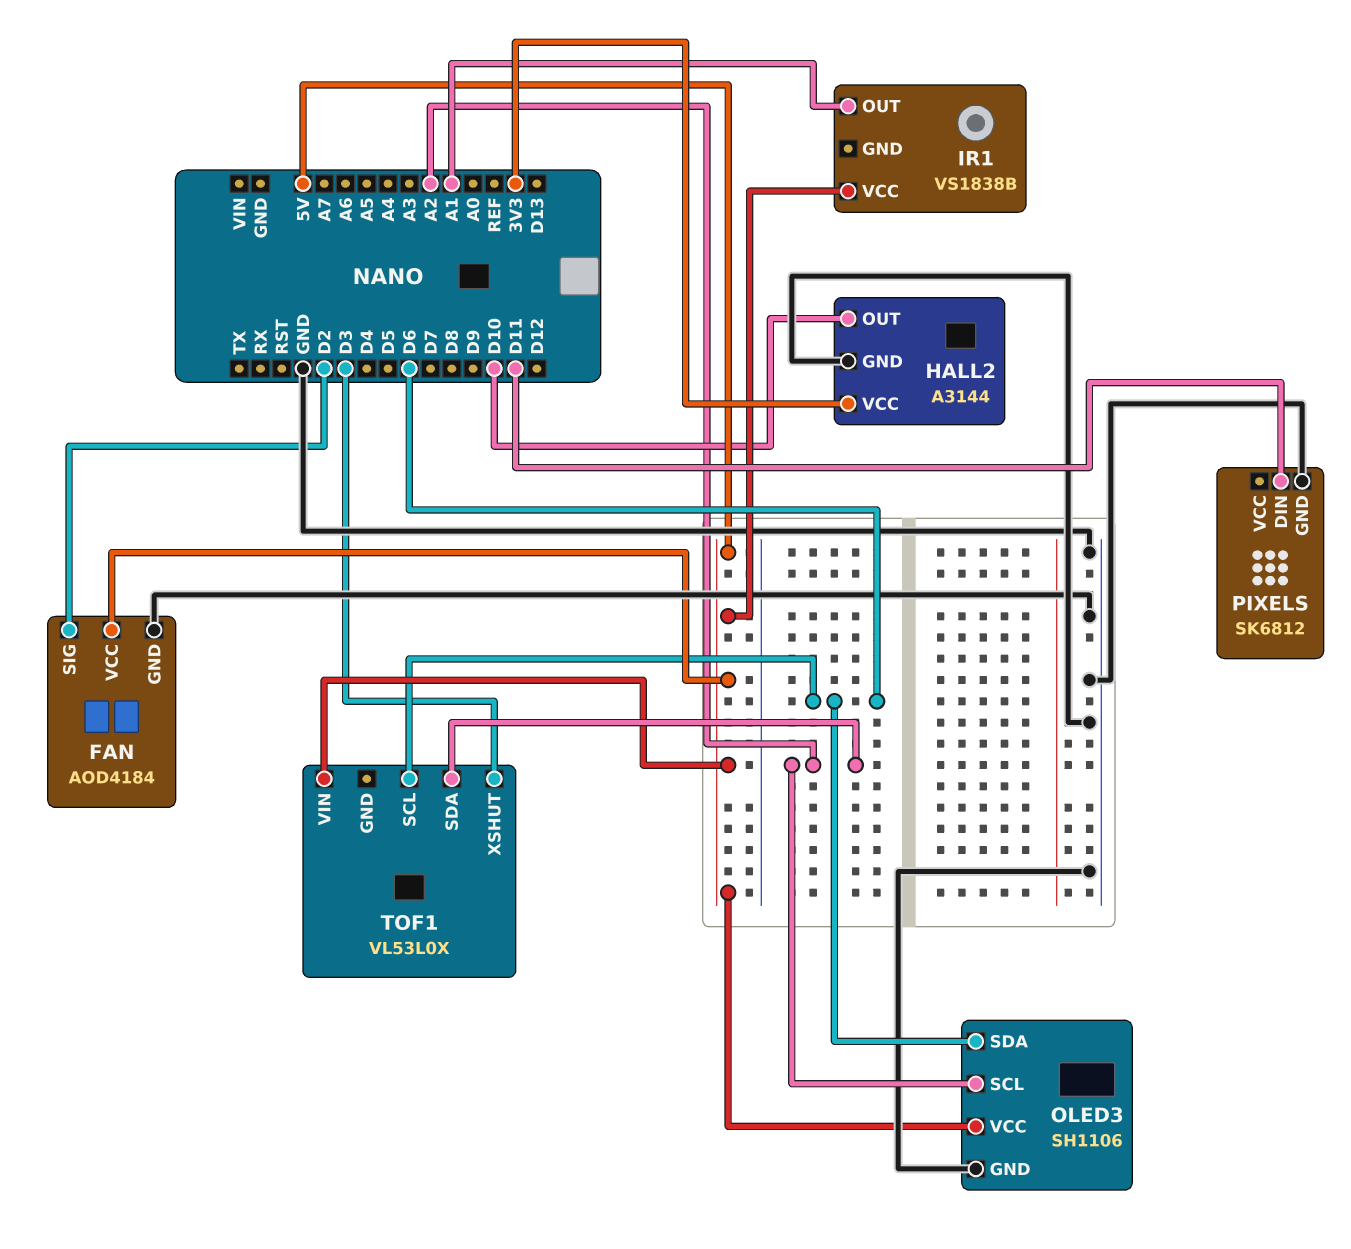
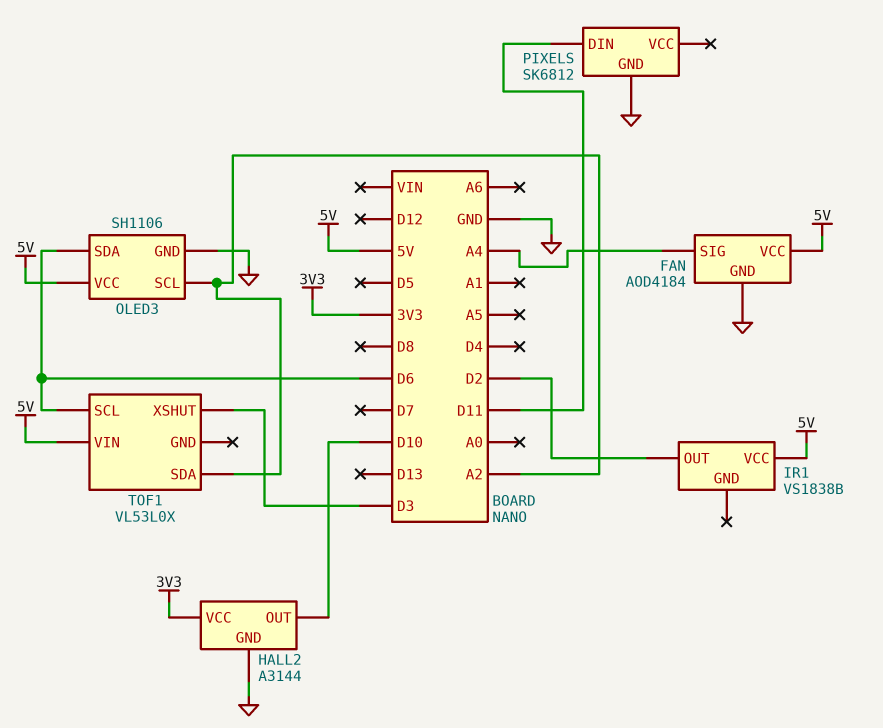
FAN pin SIG: D2 -> A4
IR1 pin OUT: A1 -> D2

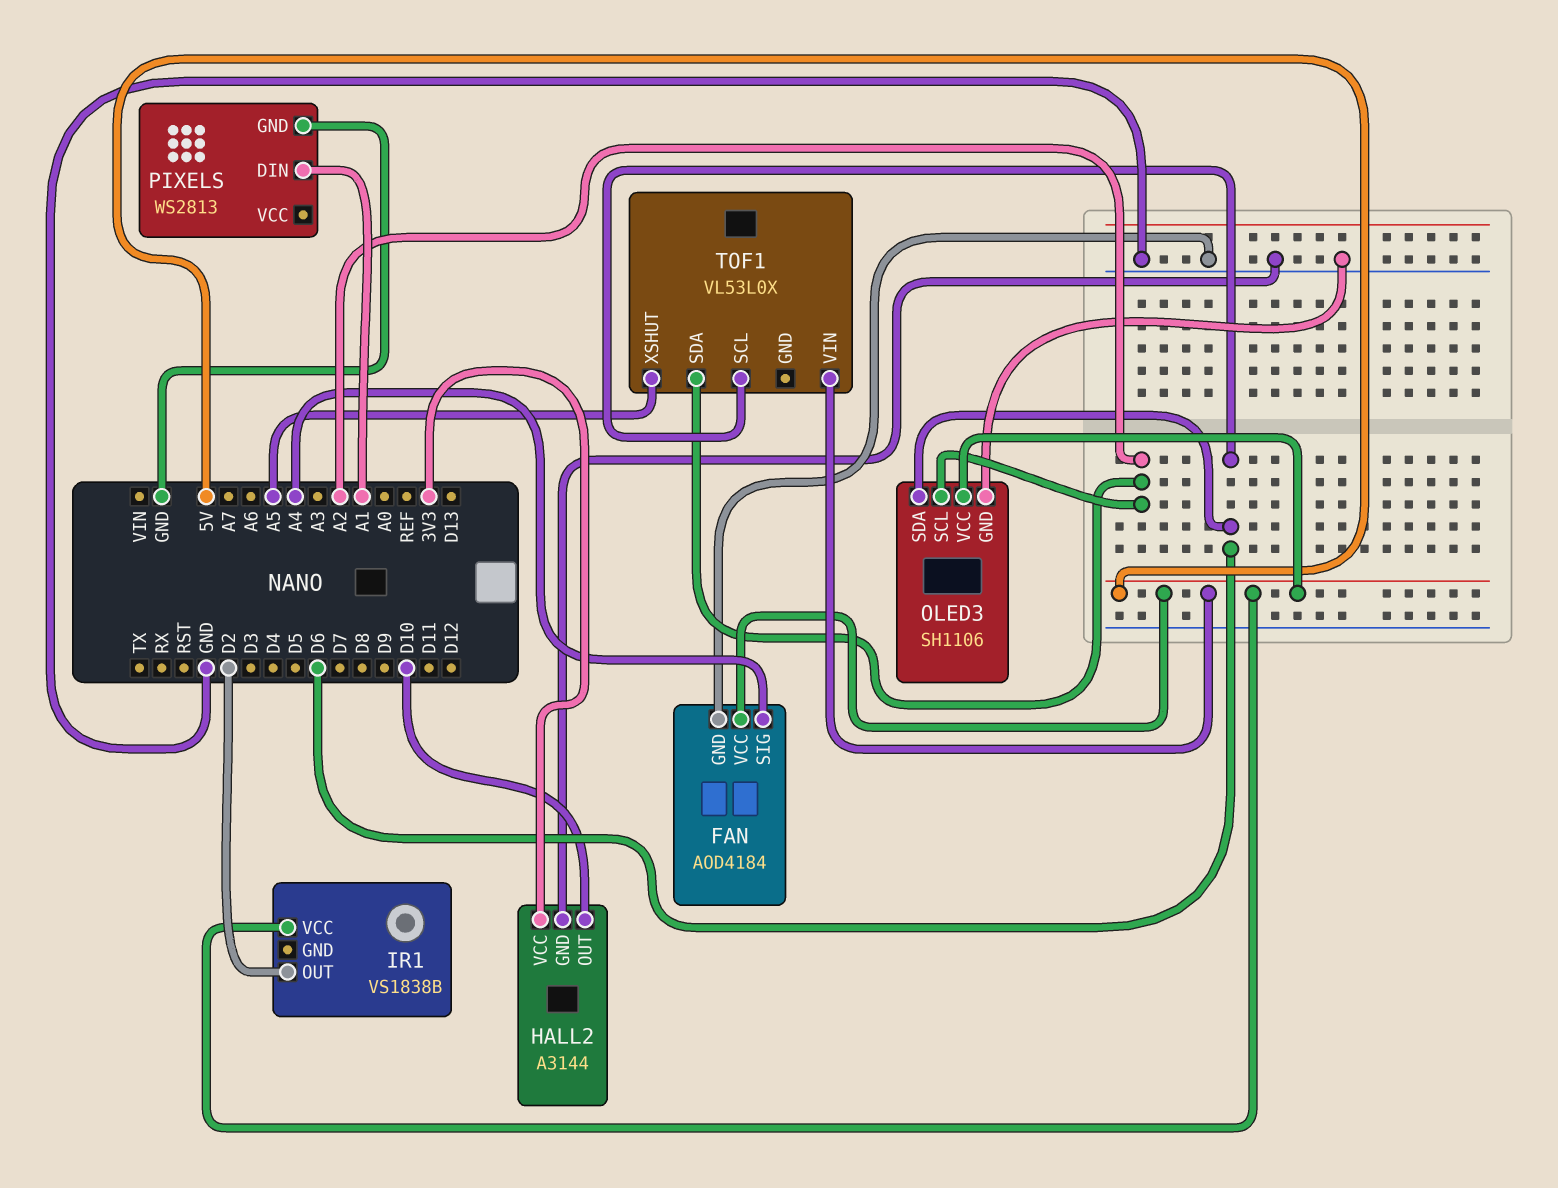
PIXELS: SK6812 -> WS2813
PIXELS pin DIN: D11 -> A1
TOF1 pin XSHUT: D3 -> A5

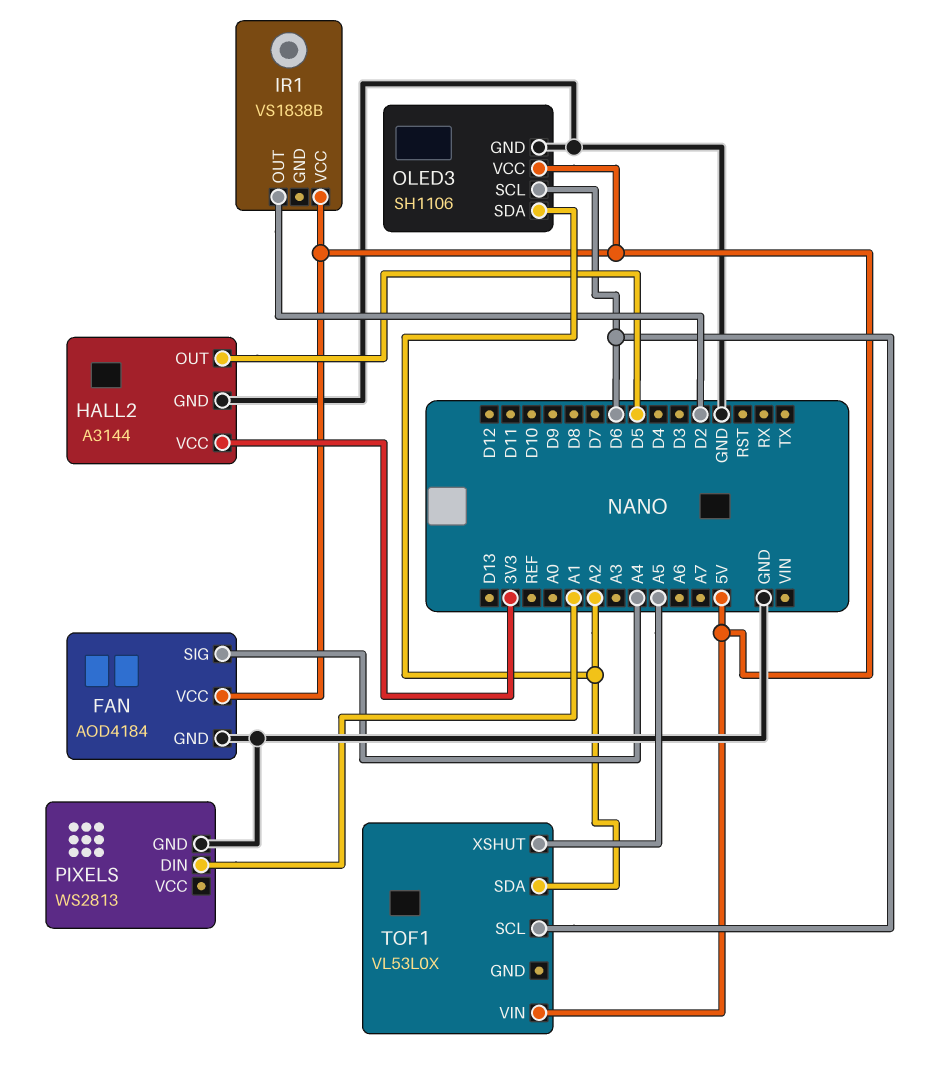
HALL2 pin OUT: D10 -> D5
OLED3 pin SCL: A2 -> D6
OLED3 pin SDA: D6 -> A2

